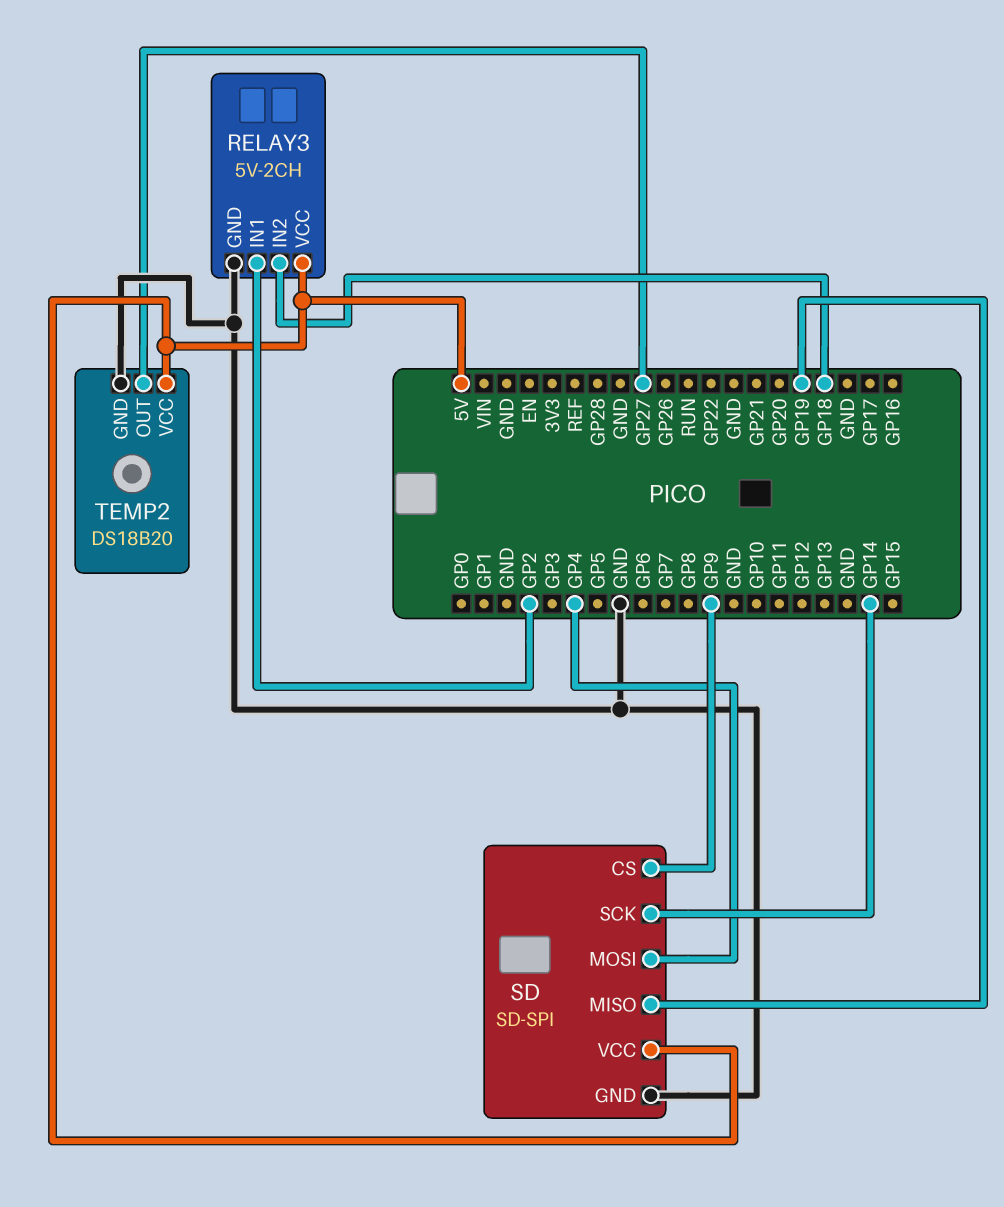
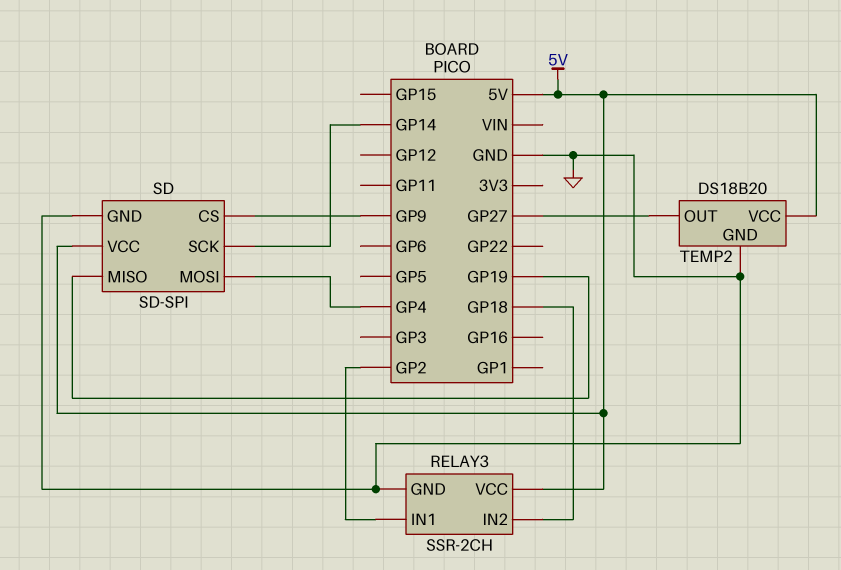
RELAY3: 5V-2CH -> SSR-2CH

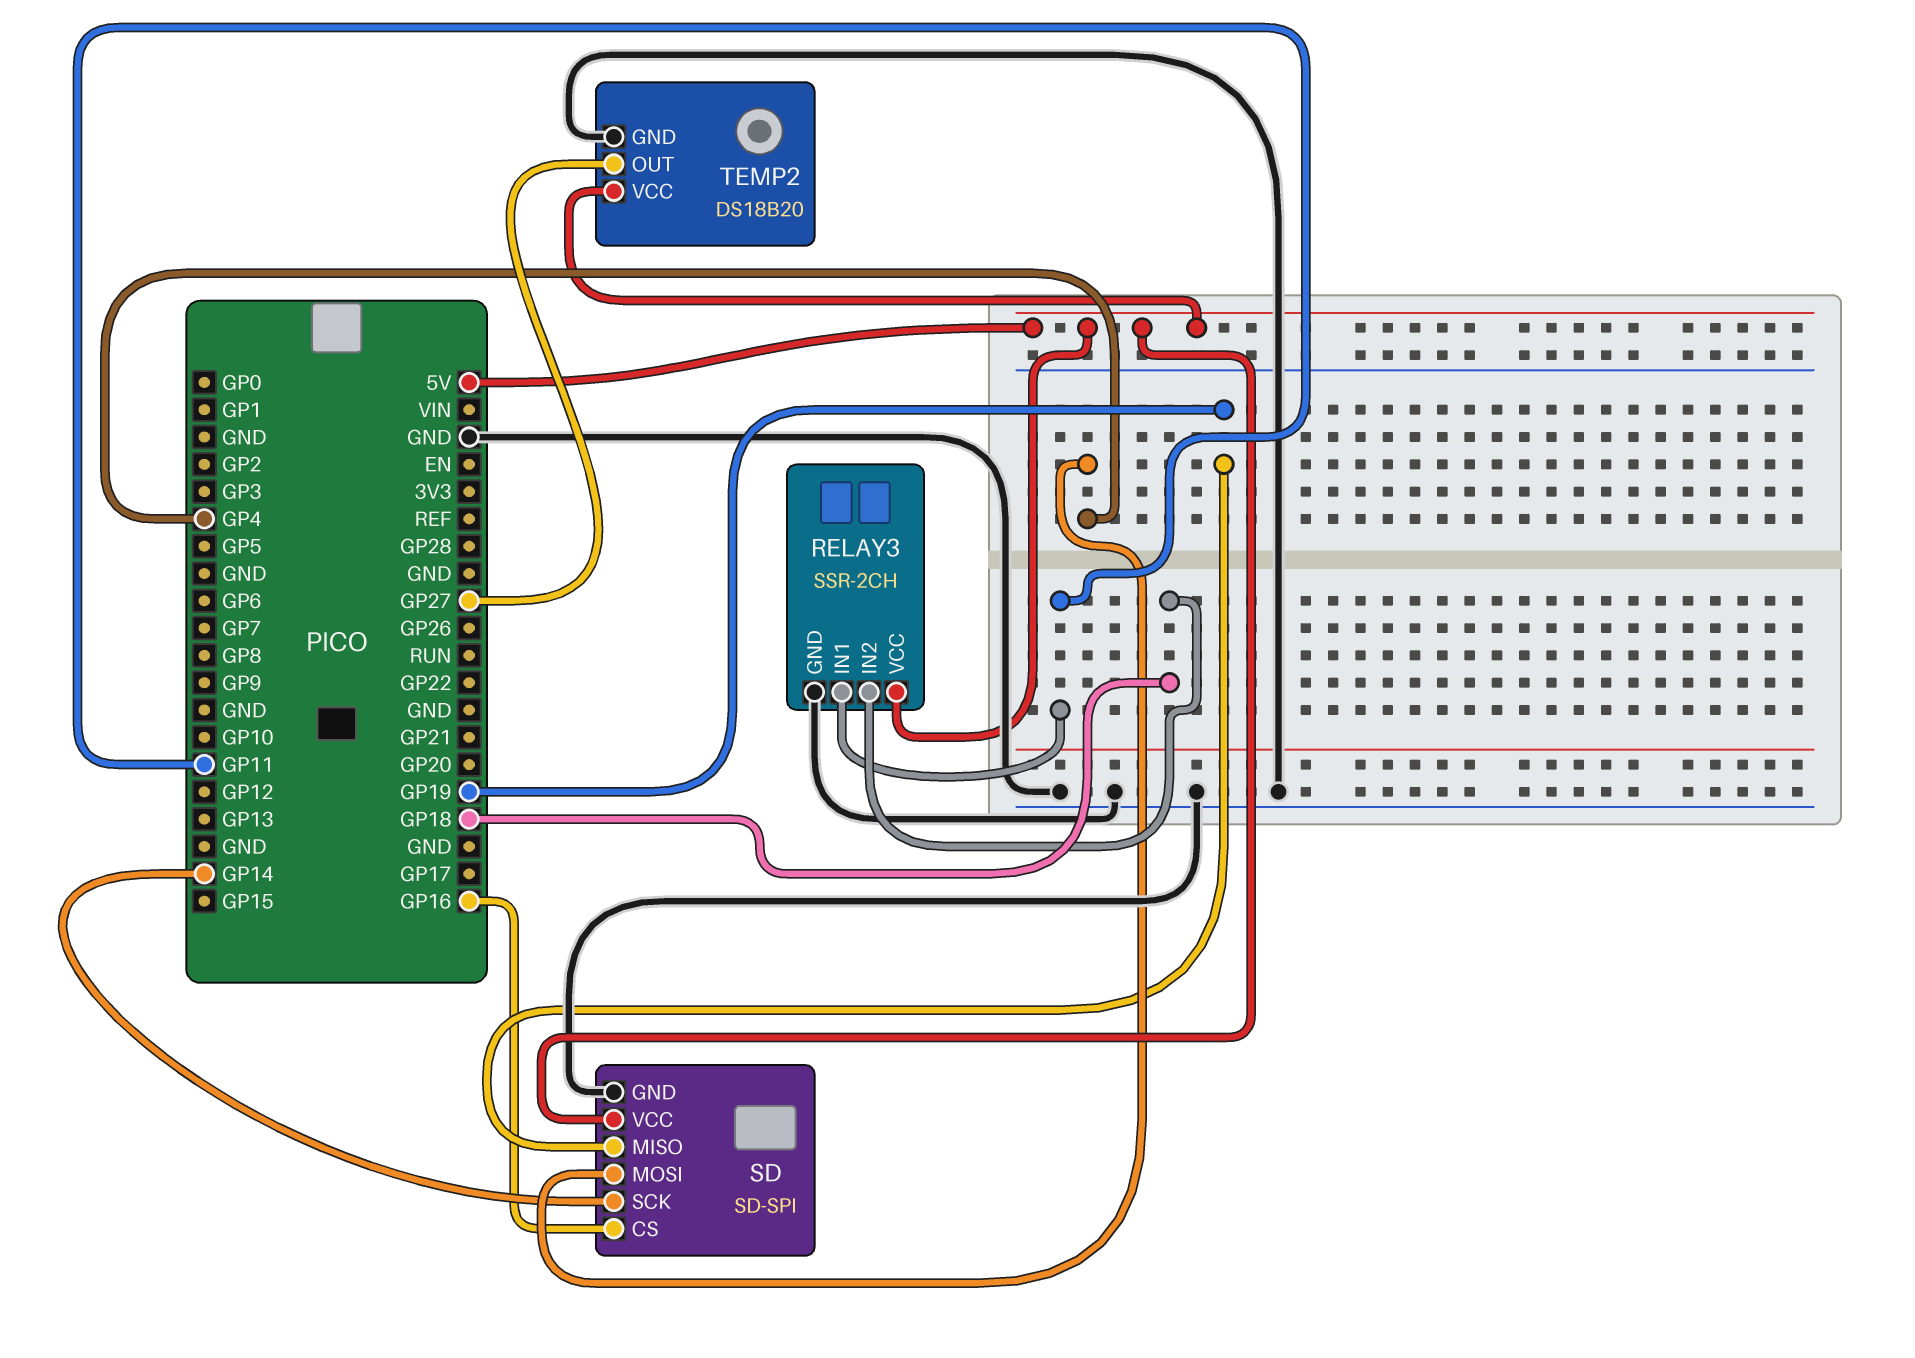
RELAY3 pin IN1: GP2 -> GP11
SD pin CS: GP9 -> GP16

